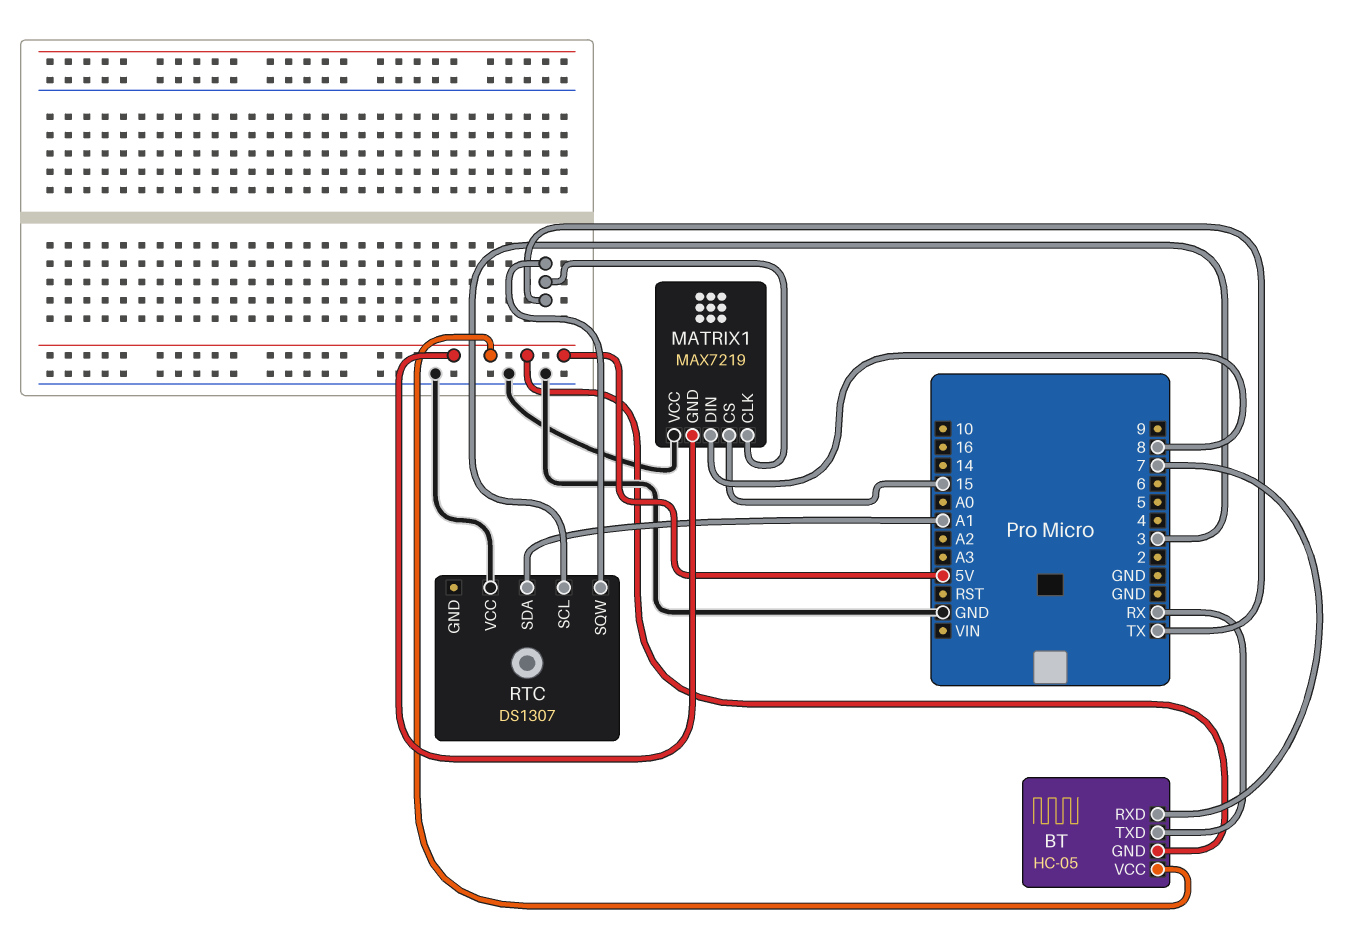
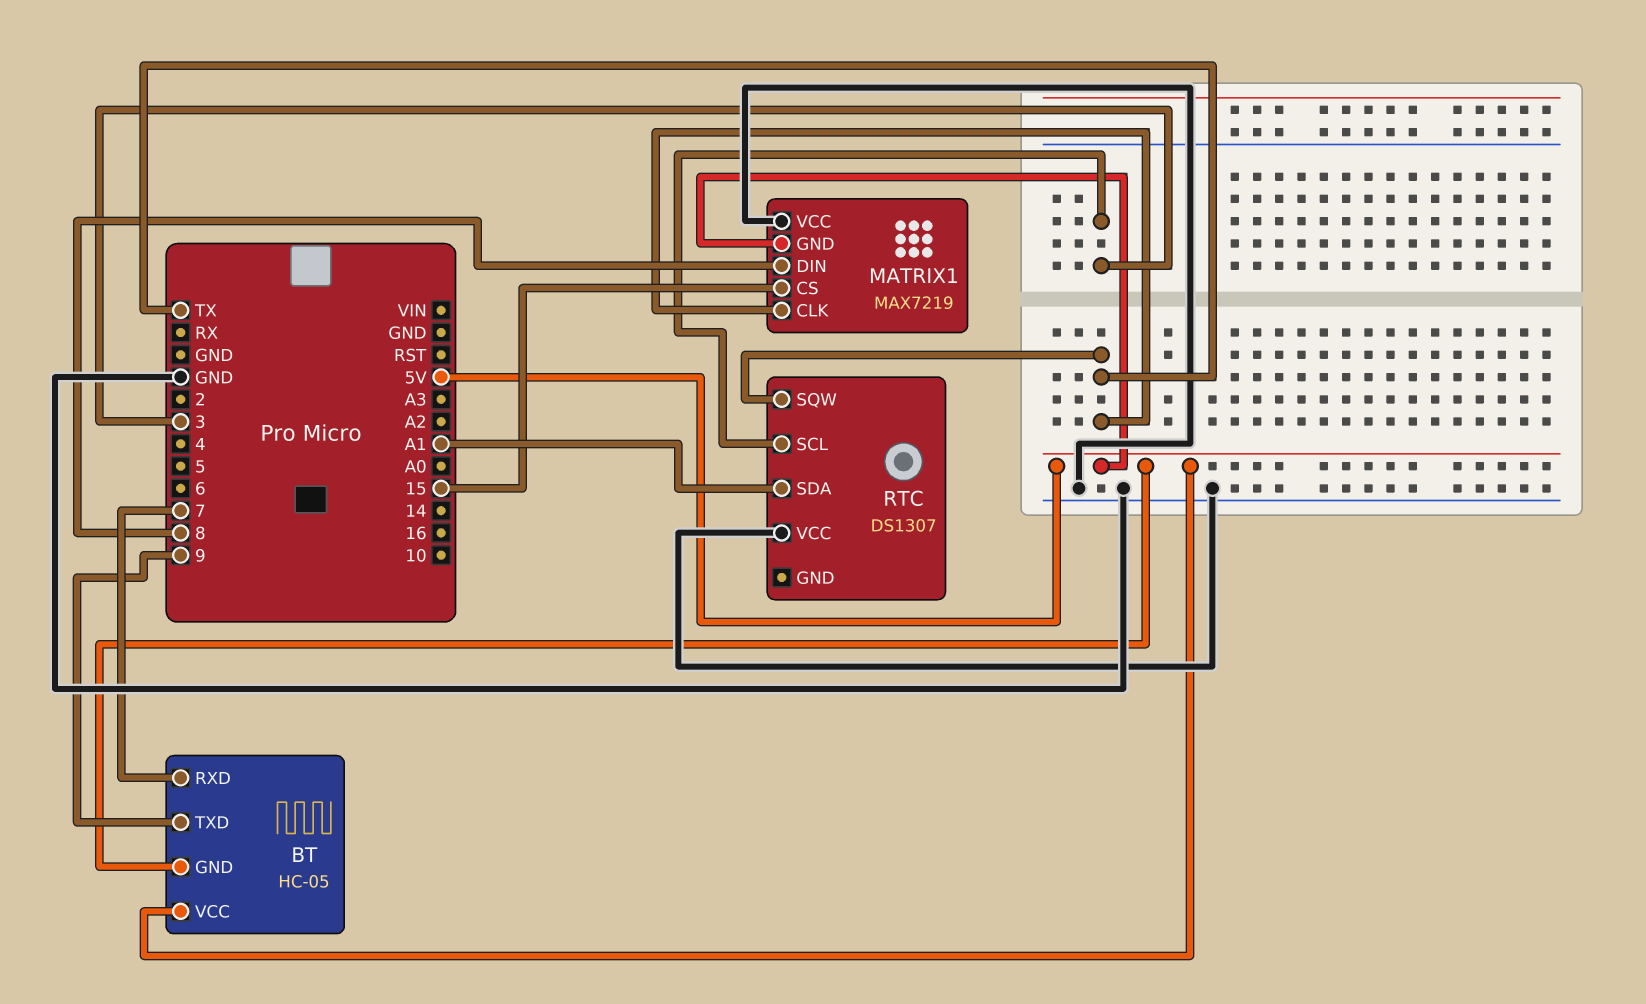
BT pin TXD: RX -> 9

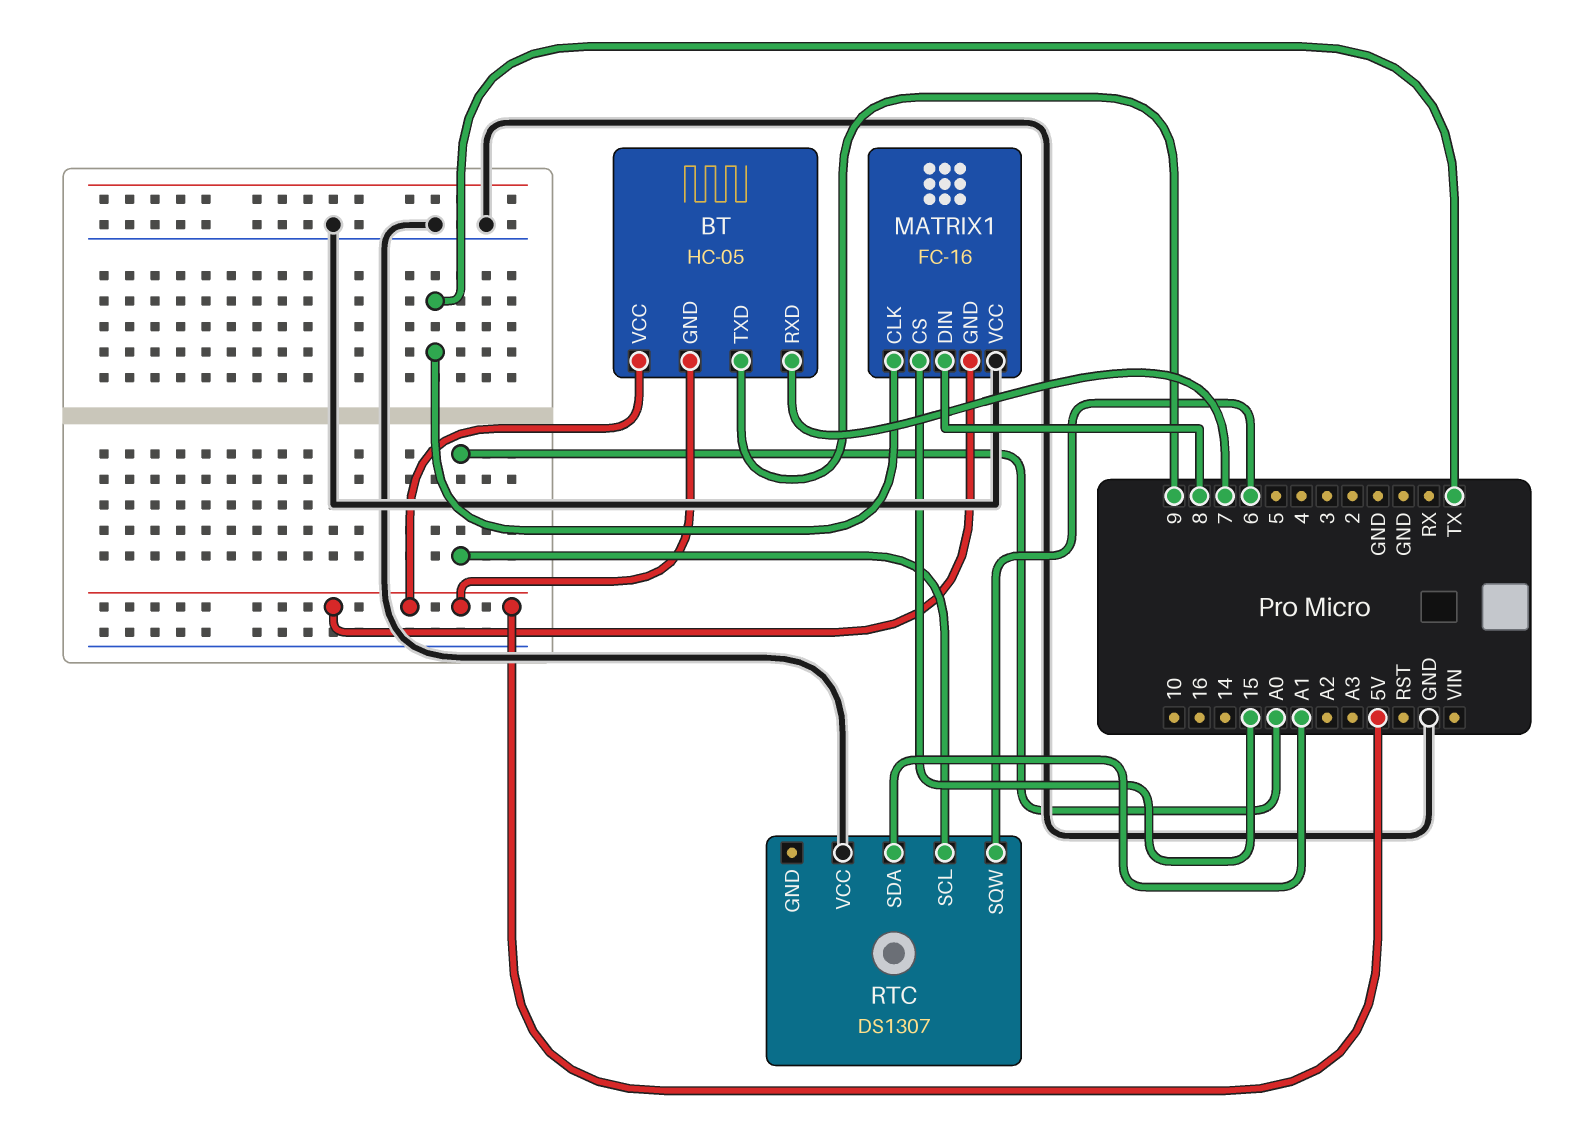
MATRIX1: MAX7219 -> FC-16
RTC pin SCL: 3 -> A0
RTC pin SQW: TX -> 6

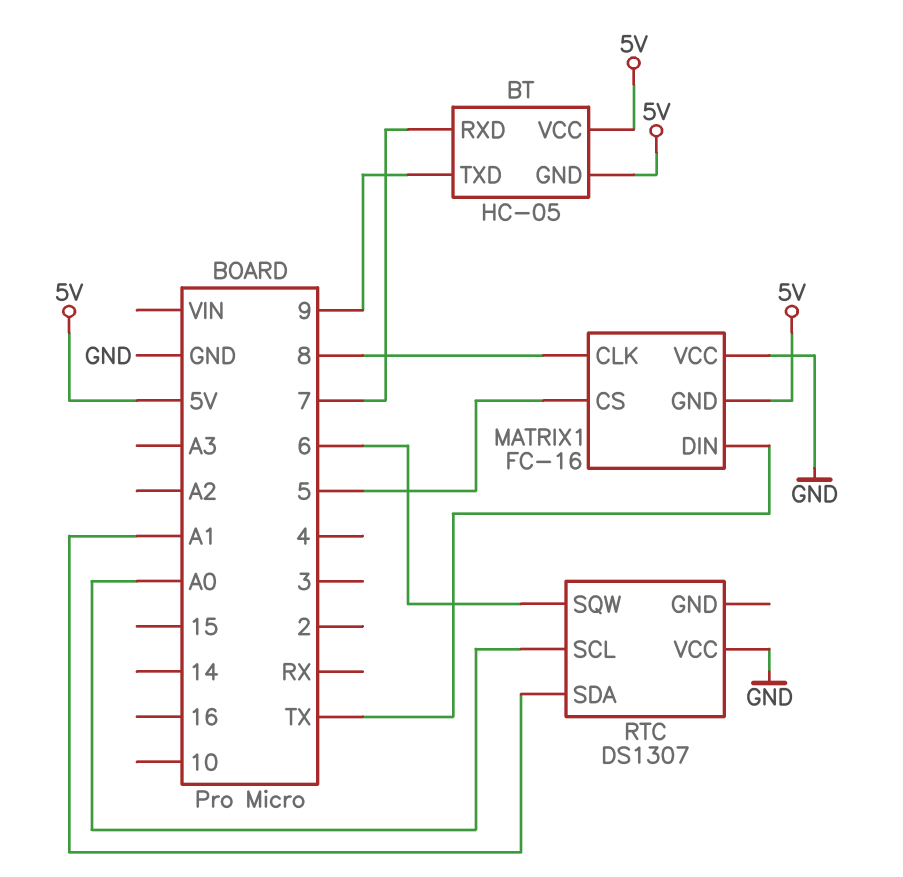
MATRIX1 pin CLK: TX -> 8
MATRIX1 pin CS: 15 -> 5
MATRIX1 pin DIN: 8 -> TX

